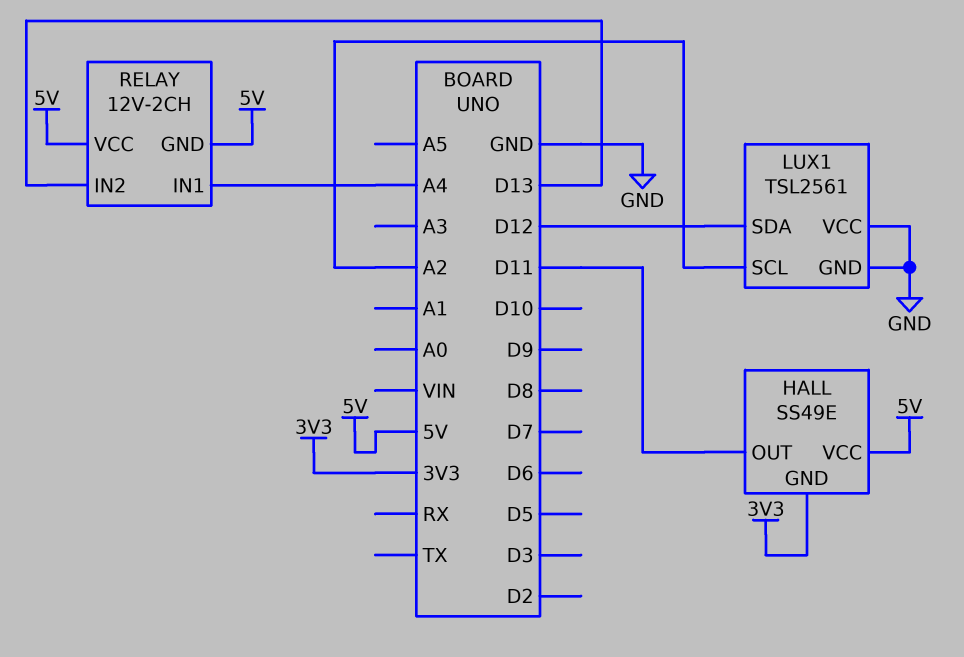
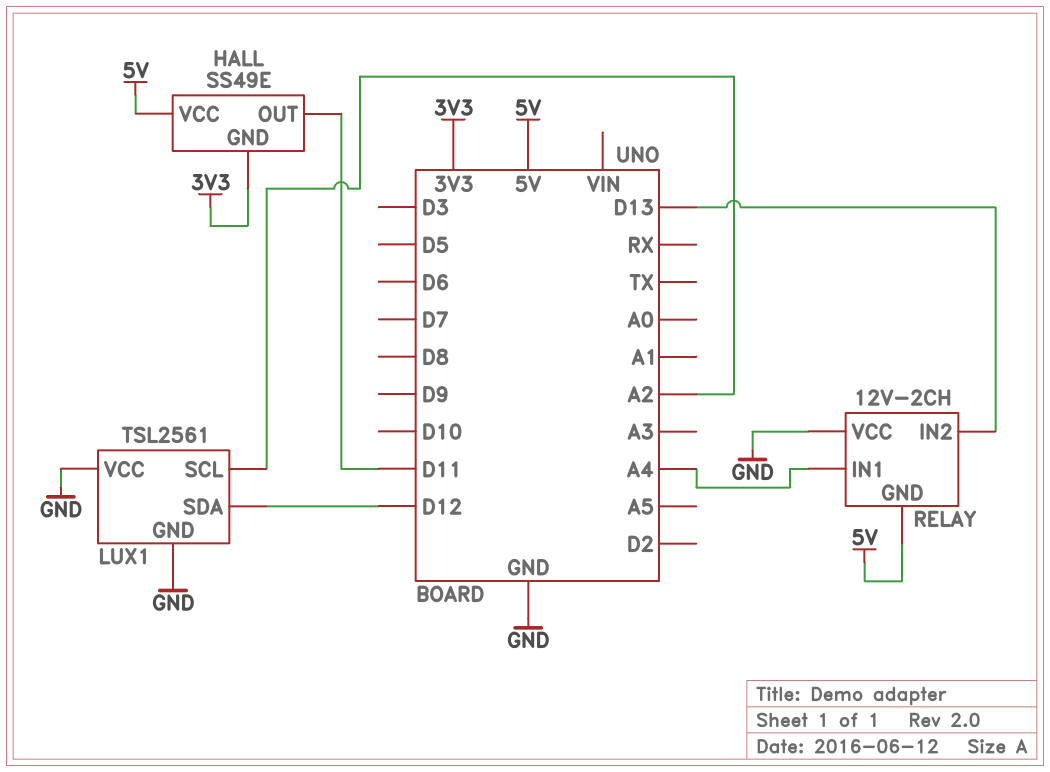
RELAY pin VCC: 5V -> GND

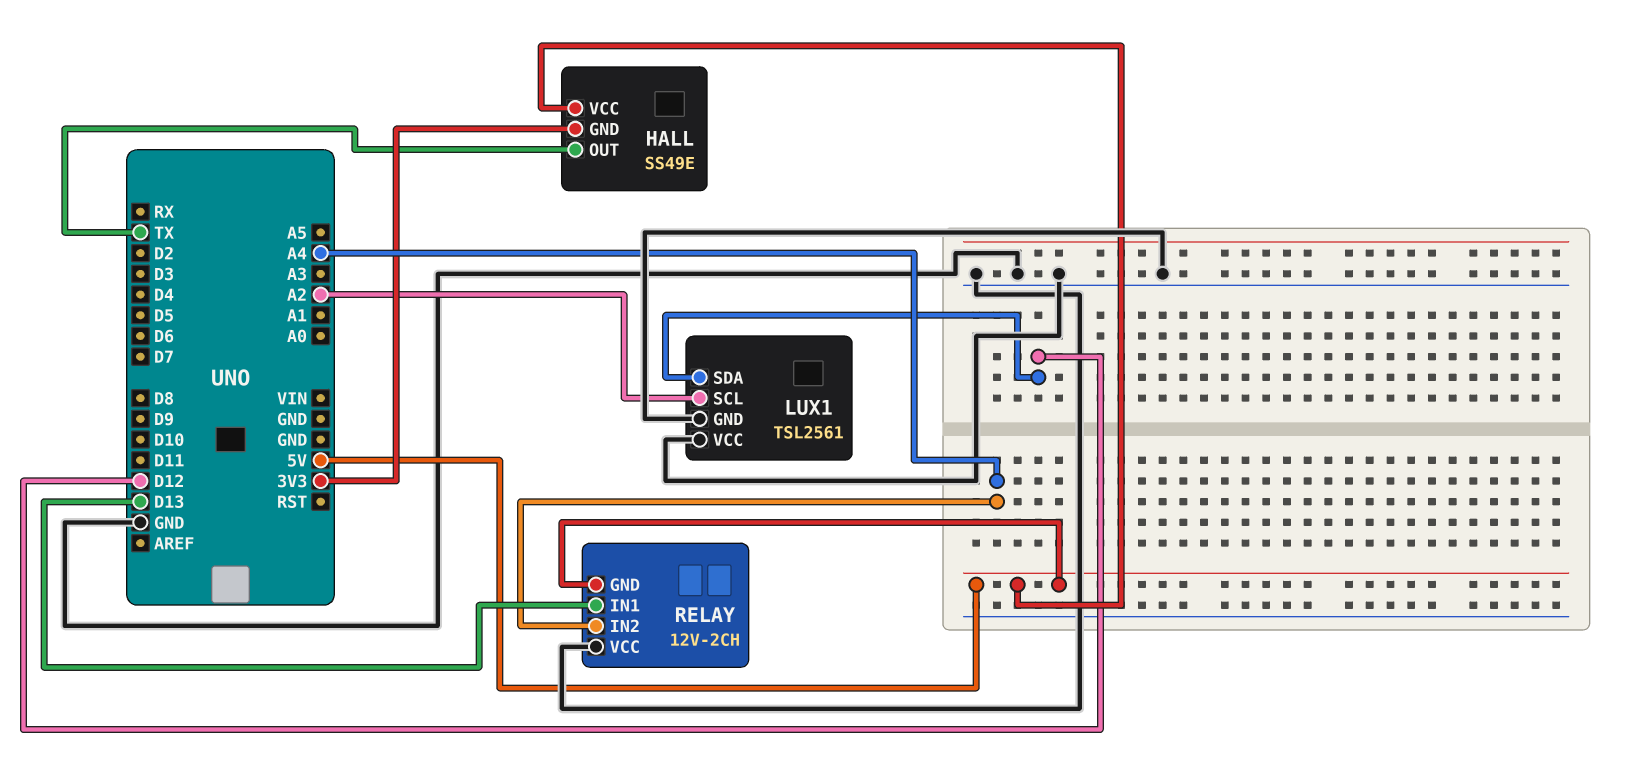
HALL pin OUT: D11 -> TX
RELAY pin IN1: A4 -> D13
RELAY pin IN2: D13 -> A4

